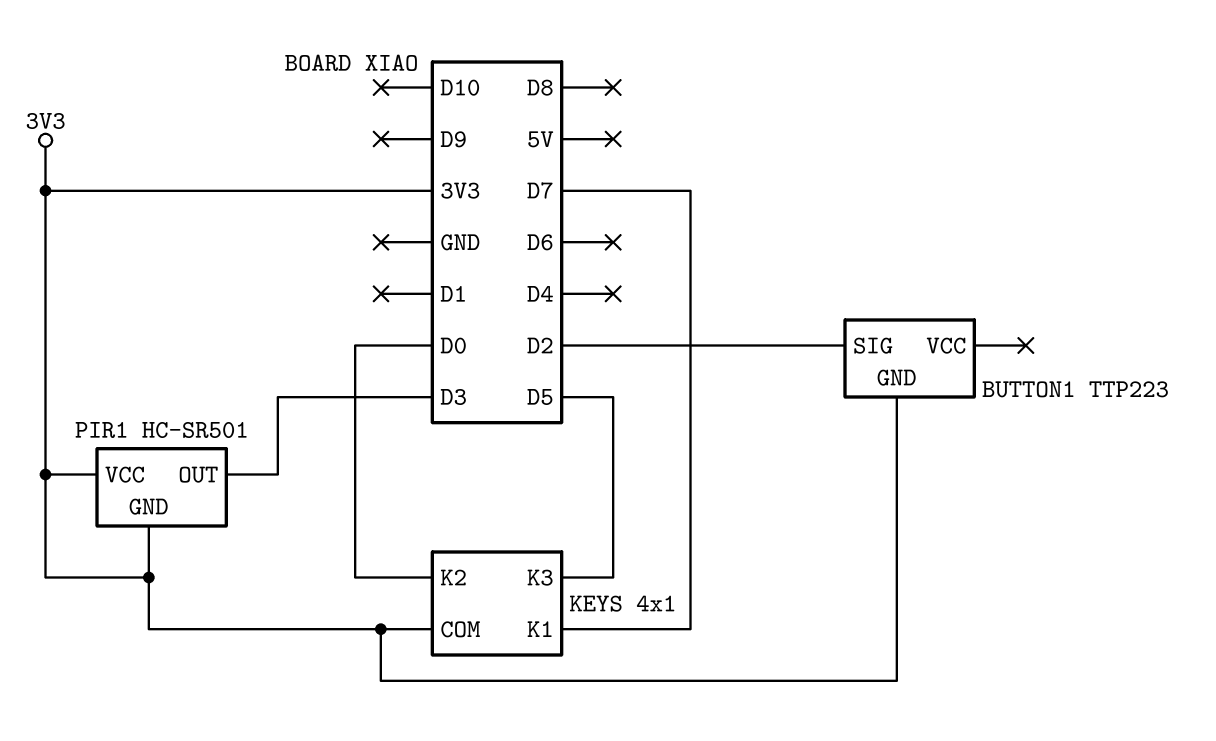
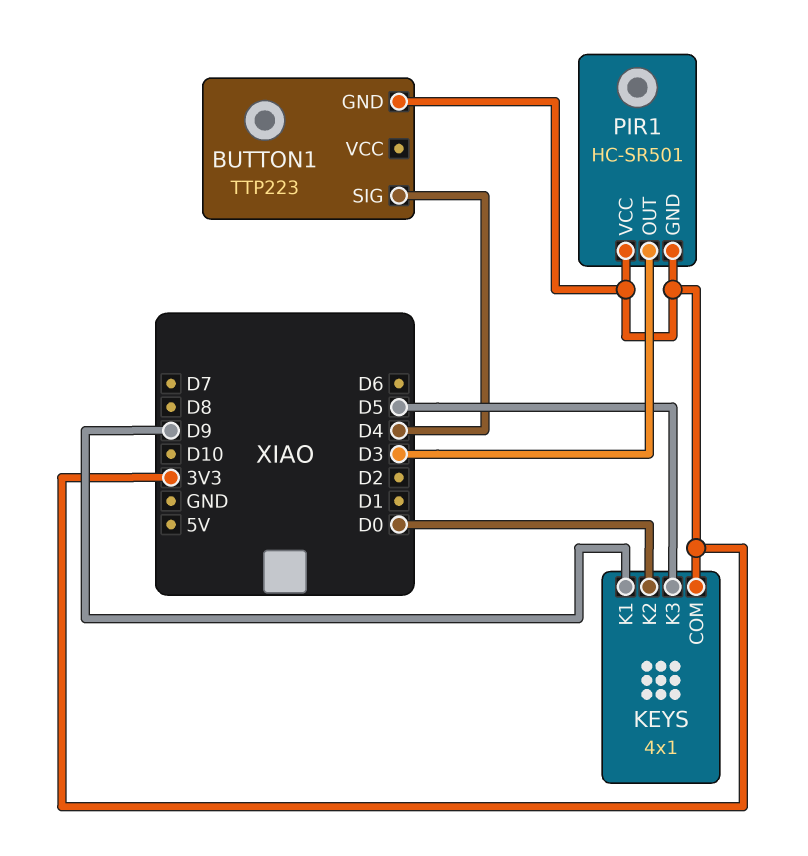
BUTTON1 pin SIG: D2 -> D4
KEYS pin K1: D7 -> D9

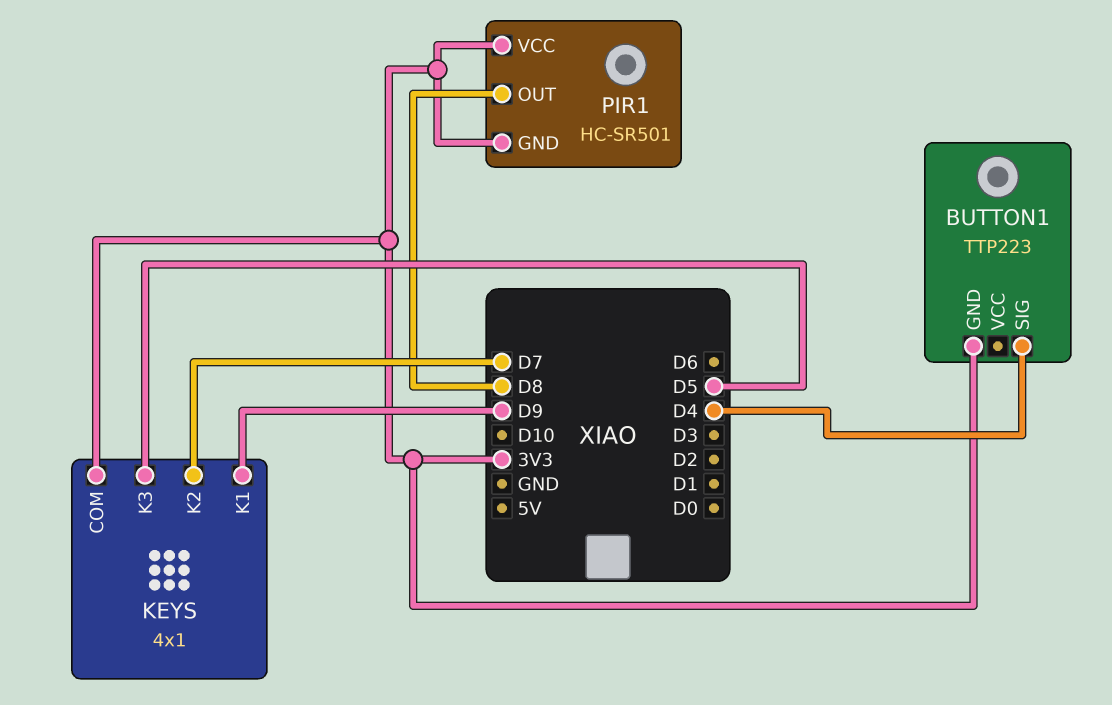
KEYS pin K2: D0 -> D7
PIR1 pin OUT: D3 -> D8

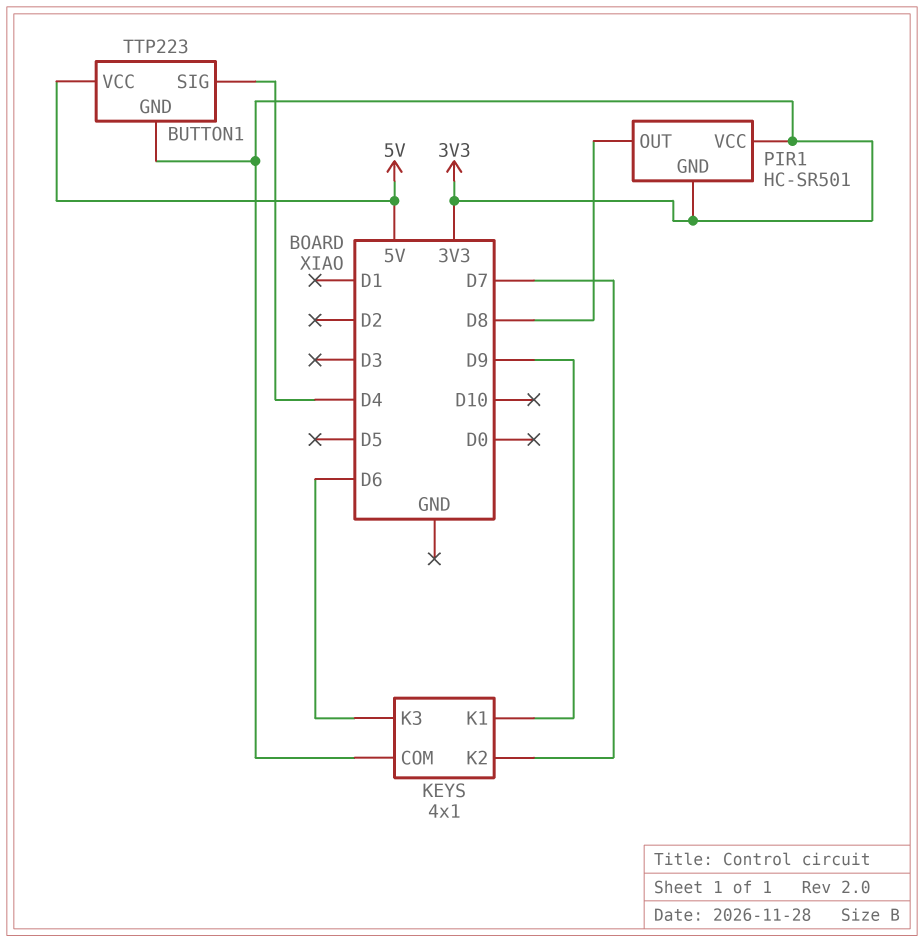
BUTTON1 pin VCC: none -> 5V
KEYS pin K3: D5 -> D6

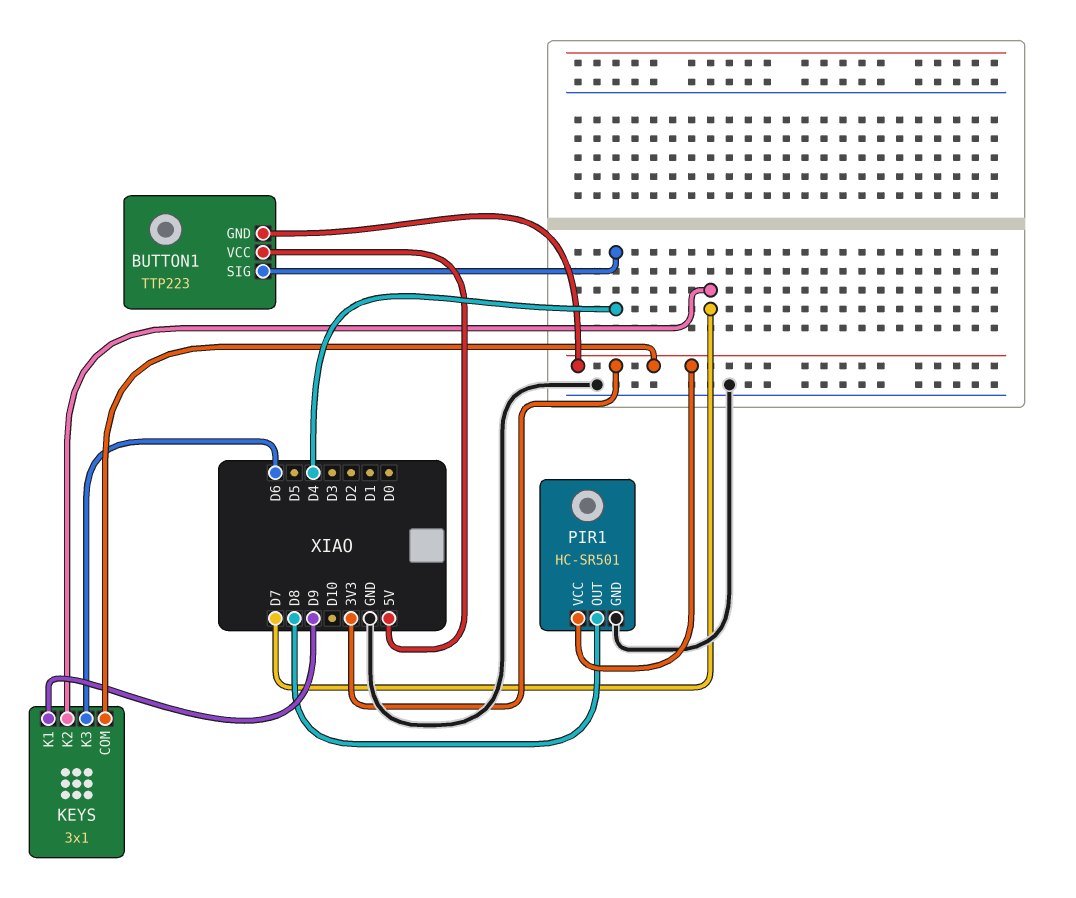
KEYS: 4x1 -> 3x1
PIR1 pin GND: 3V3 -> GND

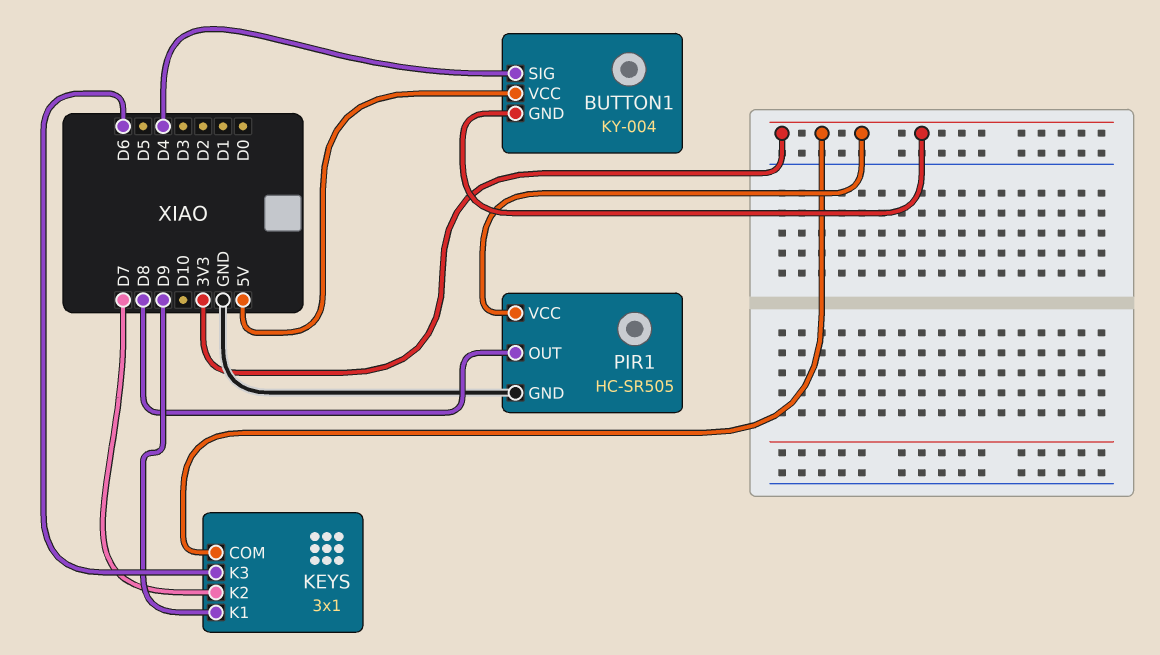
BUTTON1: TTP223 -> KY-004
PIR1: HC-SR501 -> HC-SR505

